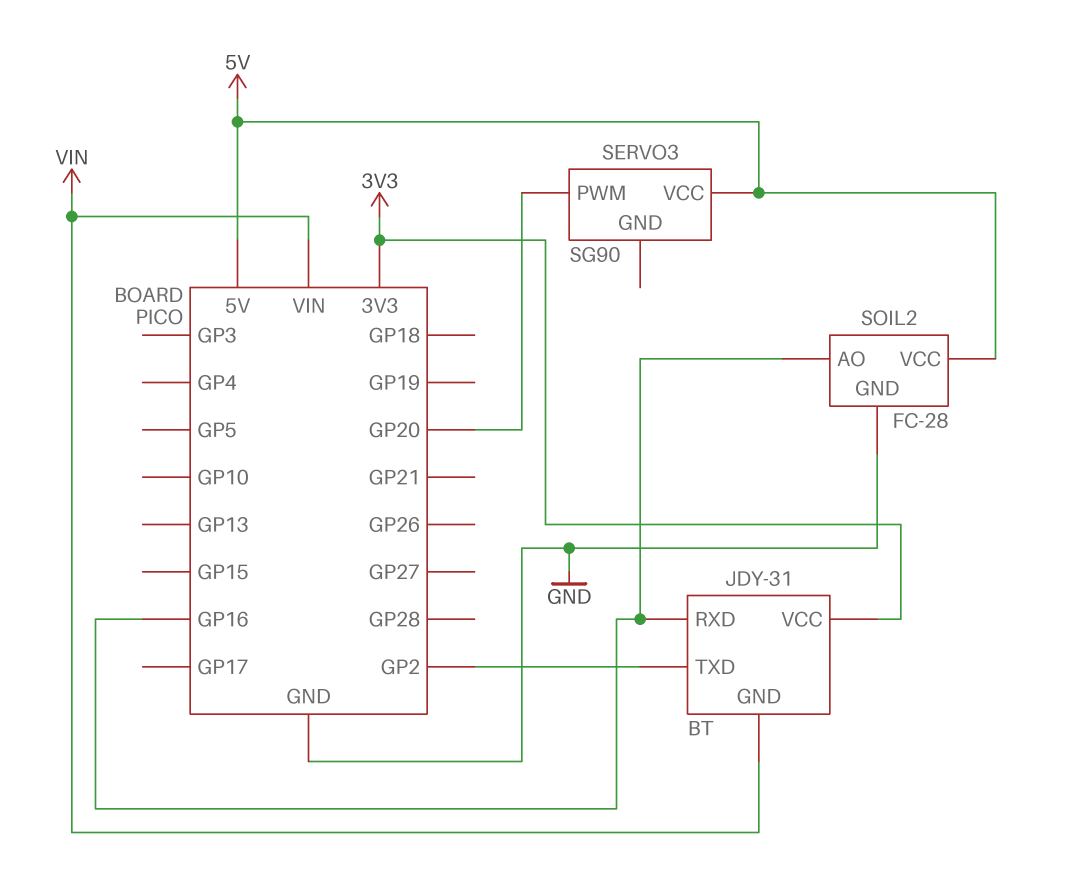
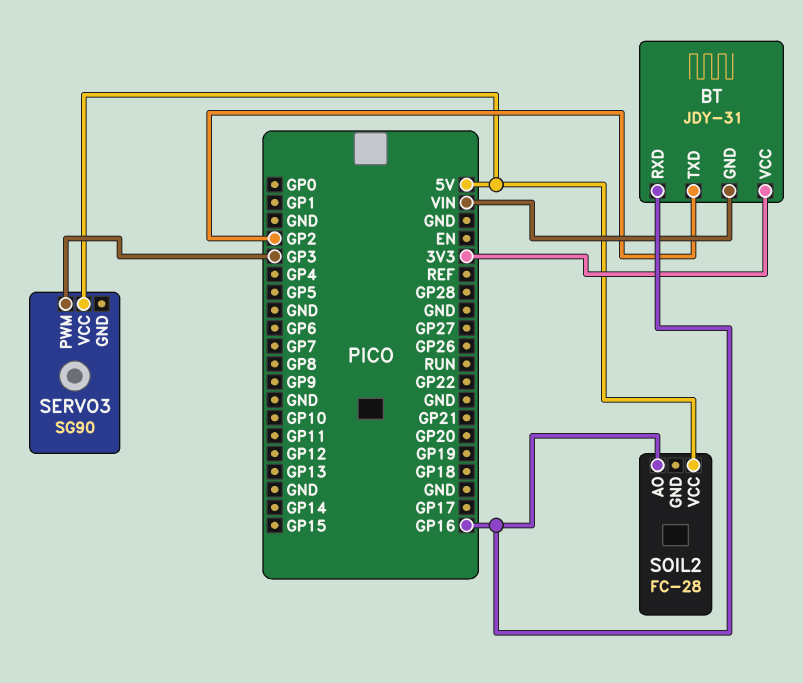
SERVO3 pin PWM: GP20 -> GP3
SOIL2 pin GND: GND -> none

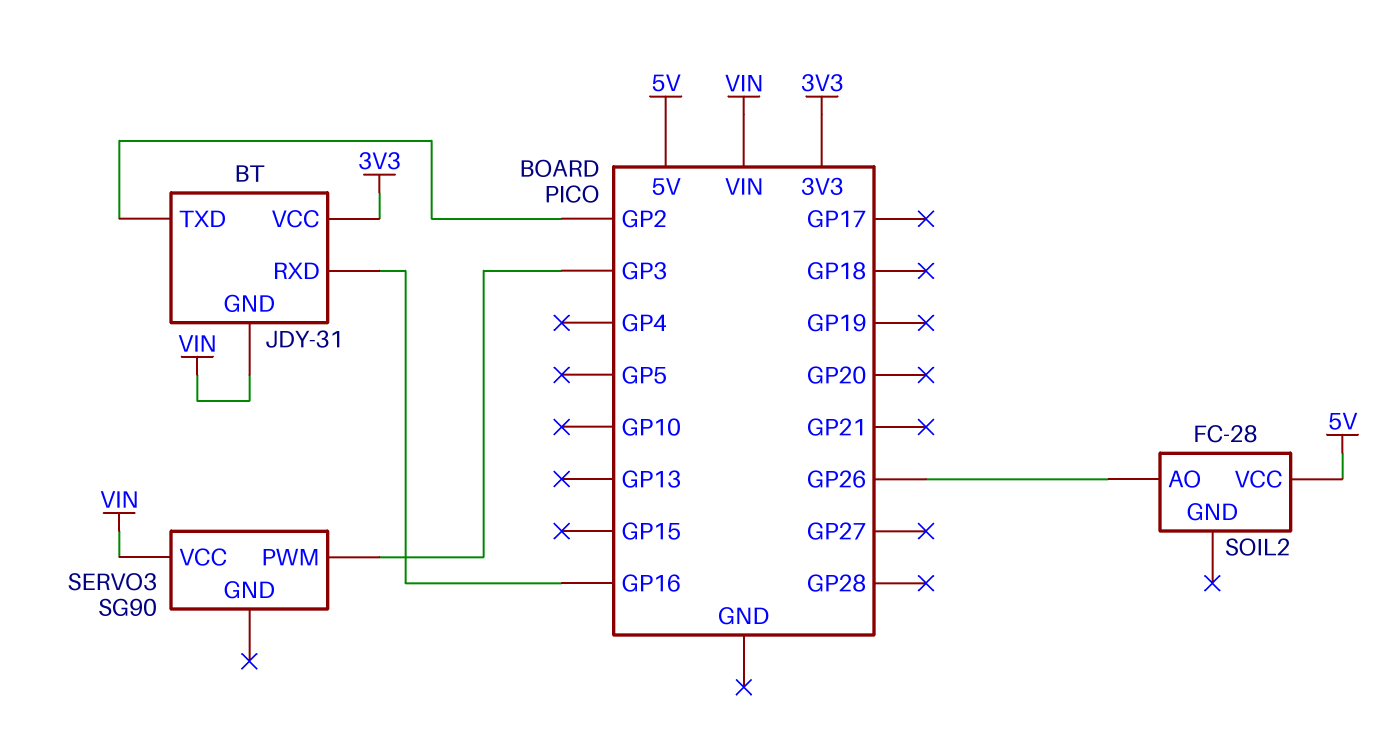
SERVO3 pin VCC: 5V -> VIN
SOIL2 pin AO: GP16 -> GP26

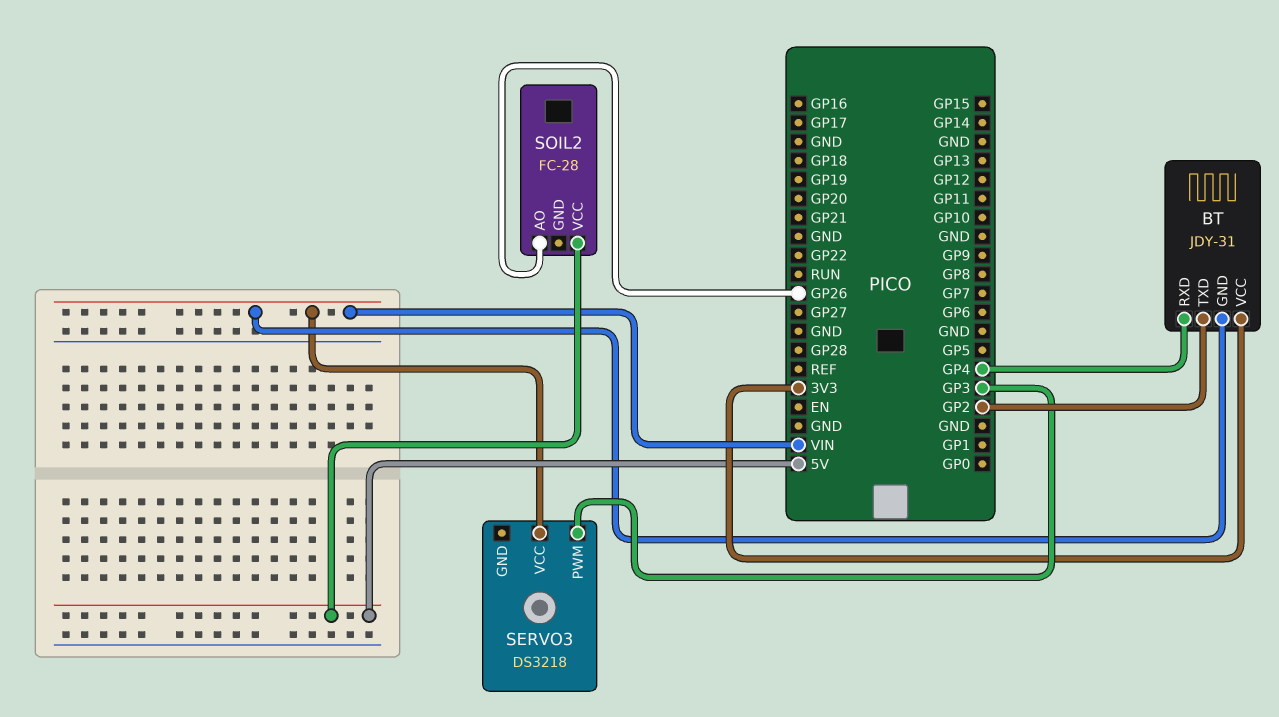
BT pin RXD: GP16 -> GP4
SERVO3: SG90 -> DS3218

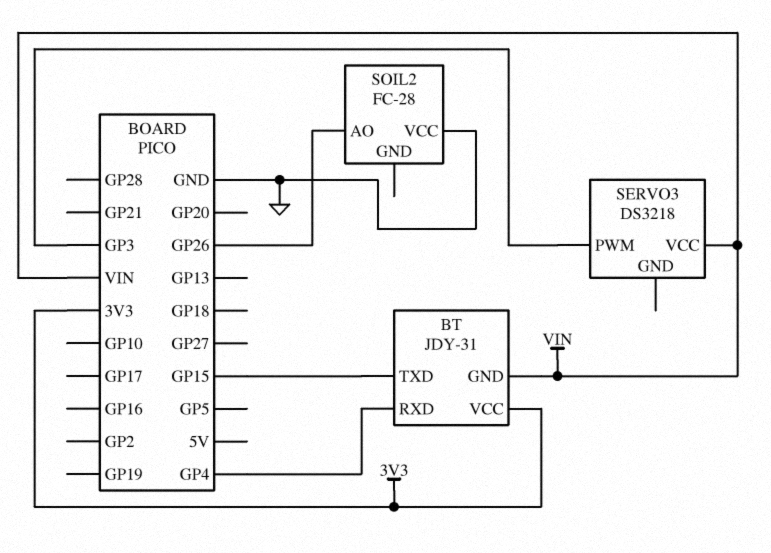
BT pin TXD: GP2 -> GP15
SOIL2 pin VCC: 5V -> GND

